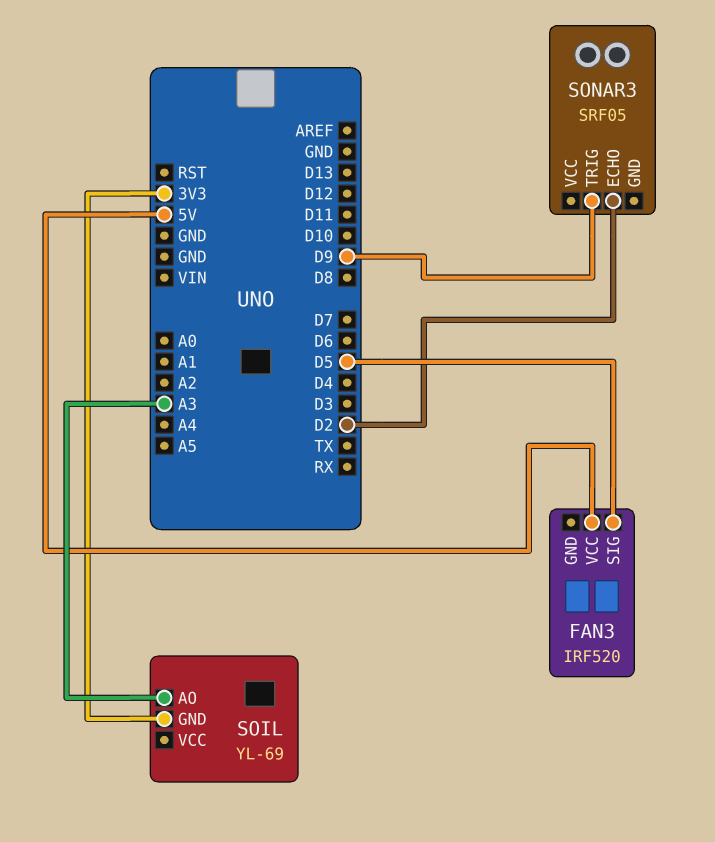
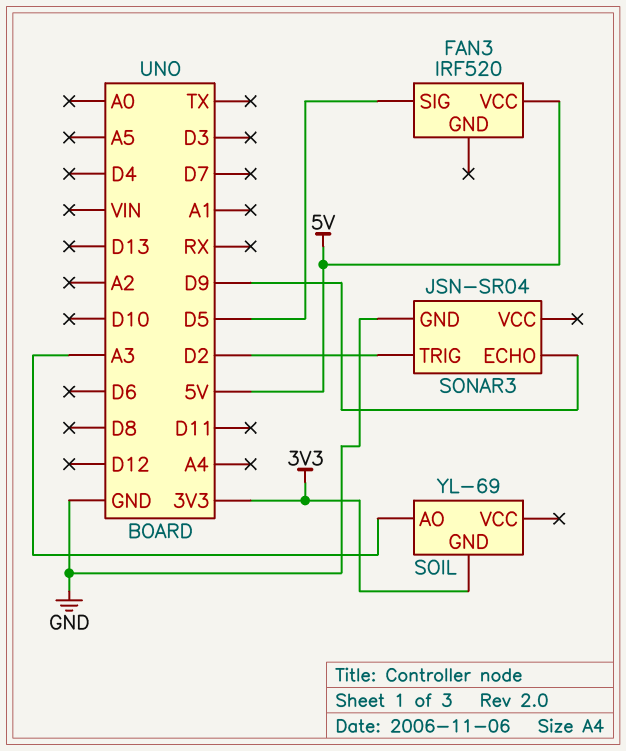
SONAR3: SRF05 -> JSN-SR04
SONAR3 pin ECHO: D2 -> D9
SONAR3 pin GND: none -> GND
SONAR3 pin TRIG: D9 -> D2

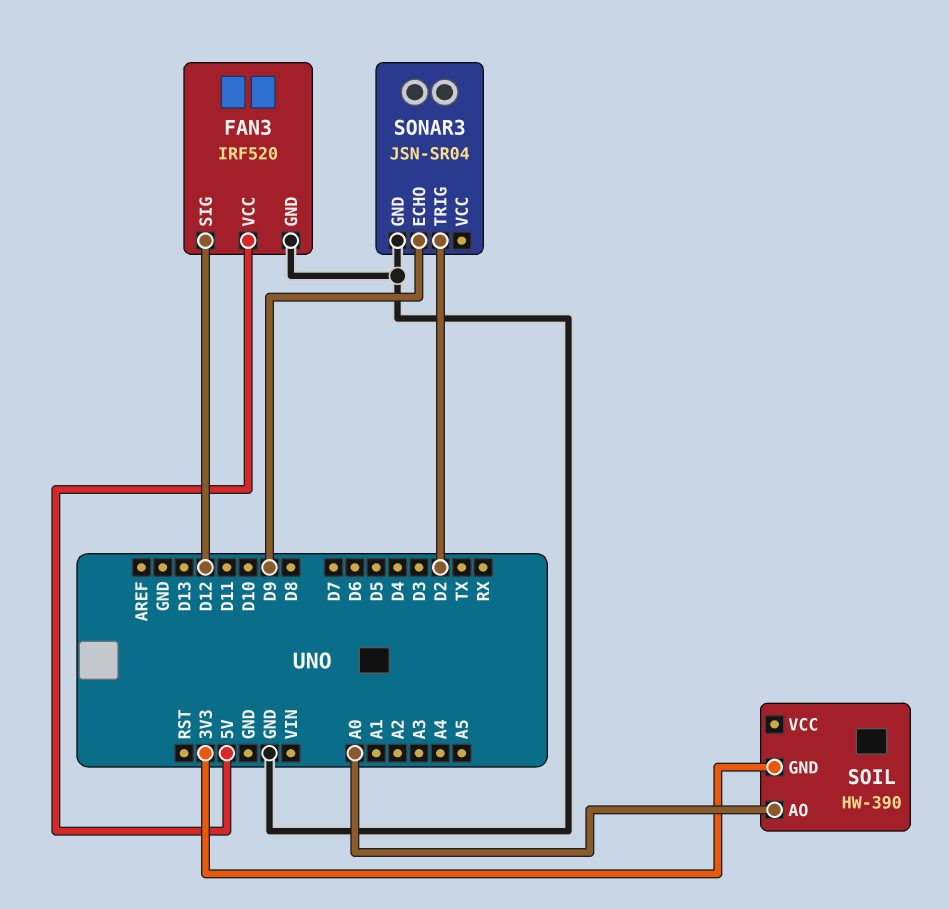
FAN3 pin GND: none -> GND
FAN3 pin SIG: D5 -> D12
SOIL: YL-69 -> HW-390
SOIL pin AO: A3 -> A0

